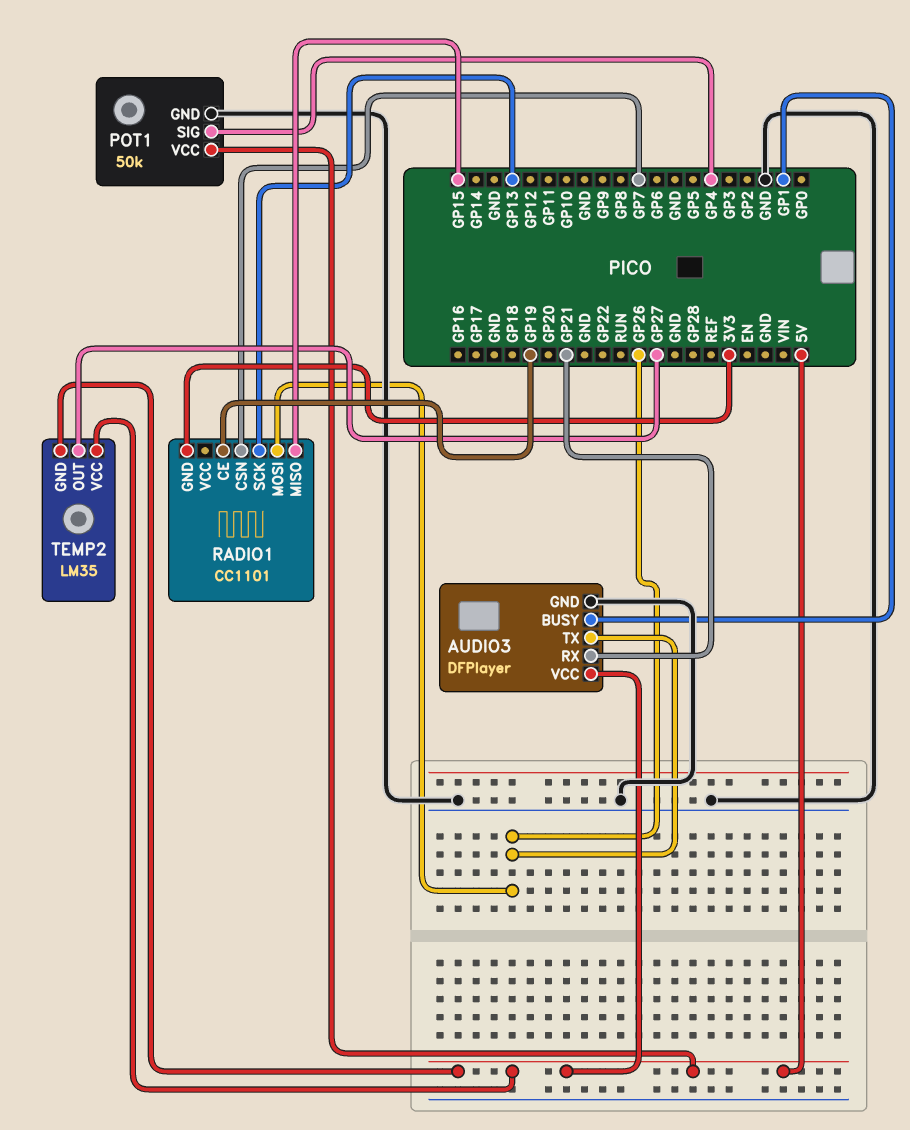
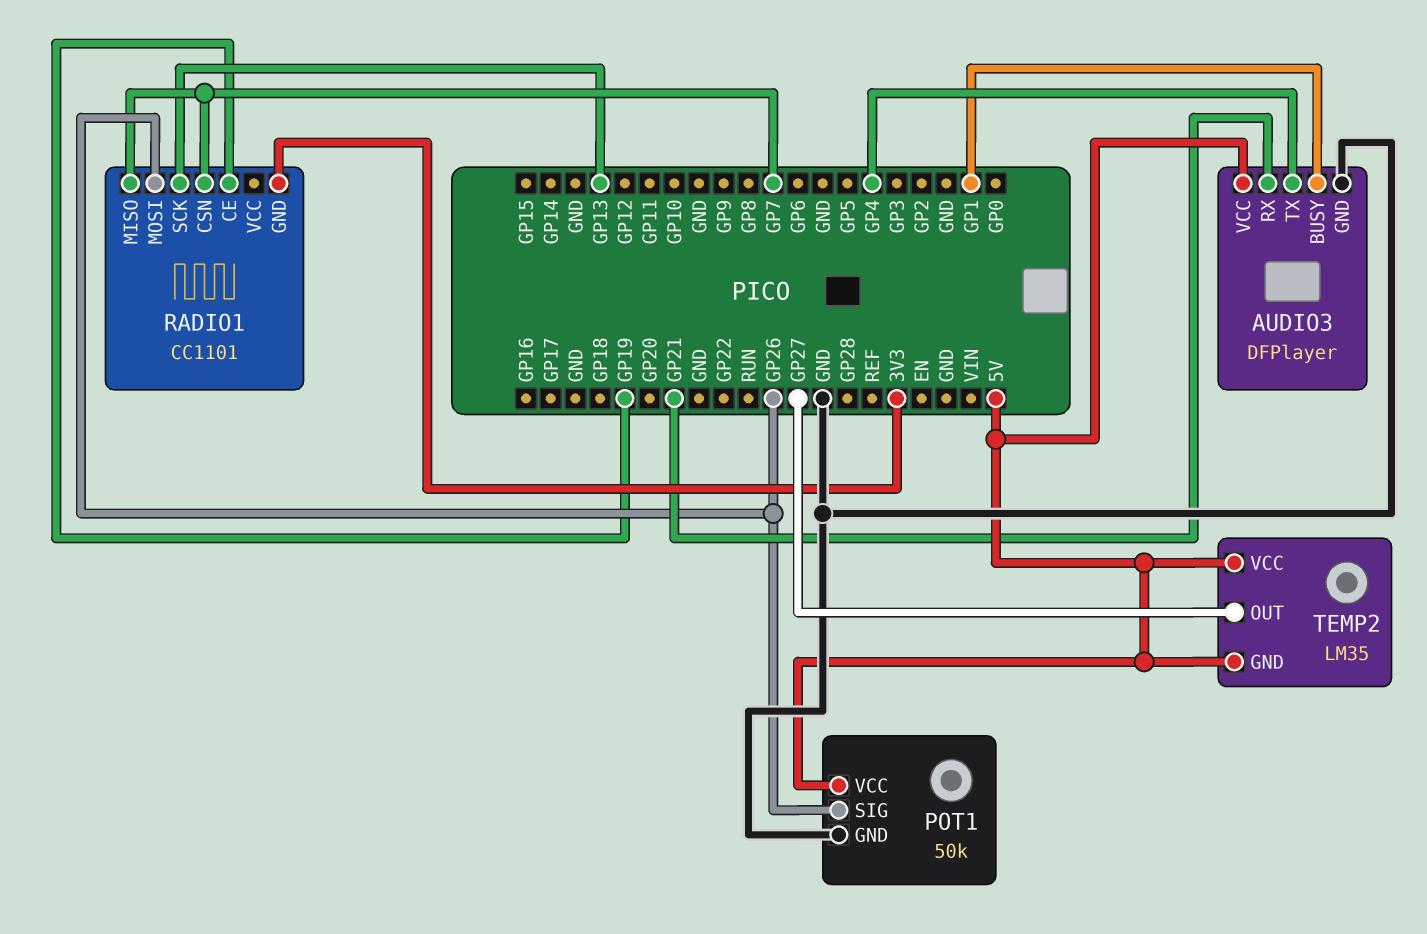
AUDIO3 pin TX: GP26 -> GP4
POT1 pin SIG: GP4 -> GP26
RADIO1 pin MISO: GP15 -> GP7

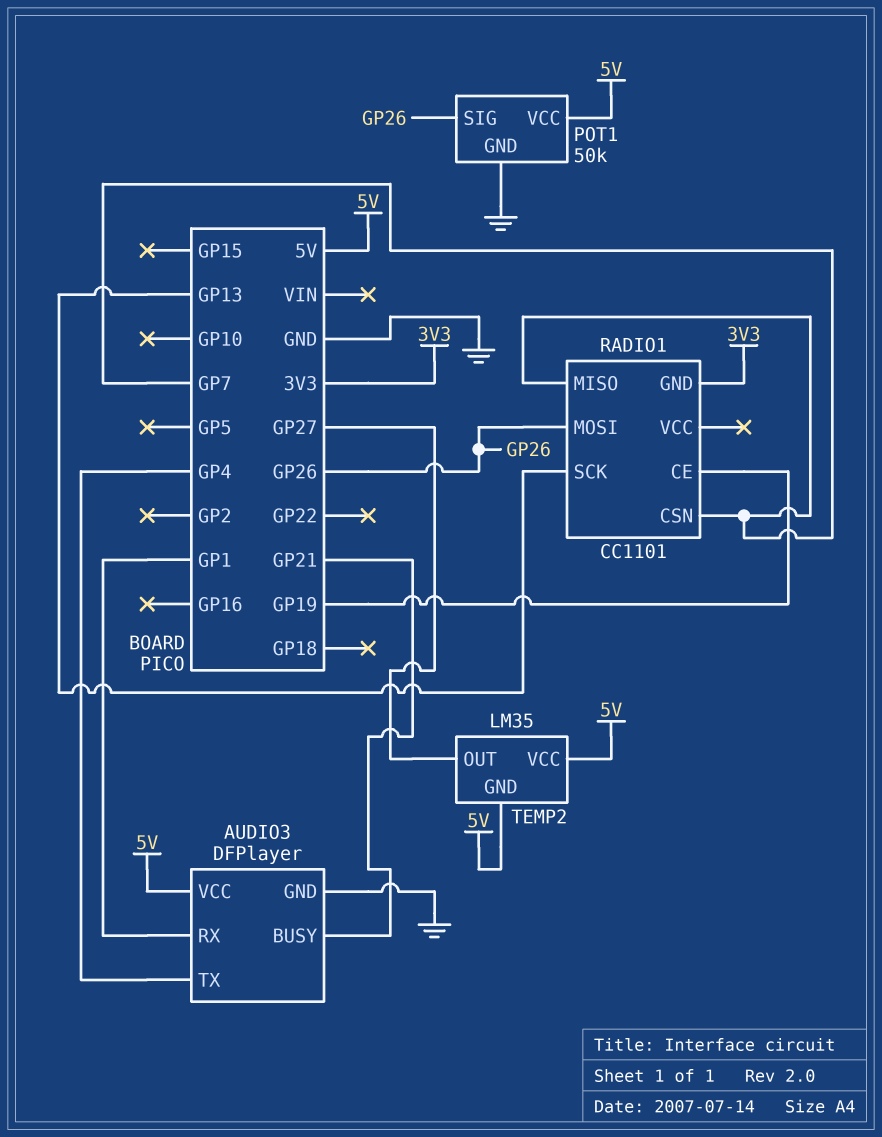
AUDIO3 pin BUSY: GP1 -> GP21
AUDIO3 pin RX: GP21 -> GP1

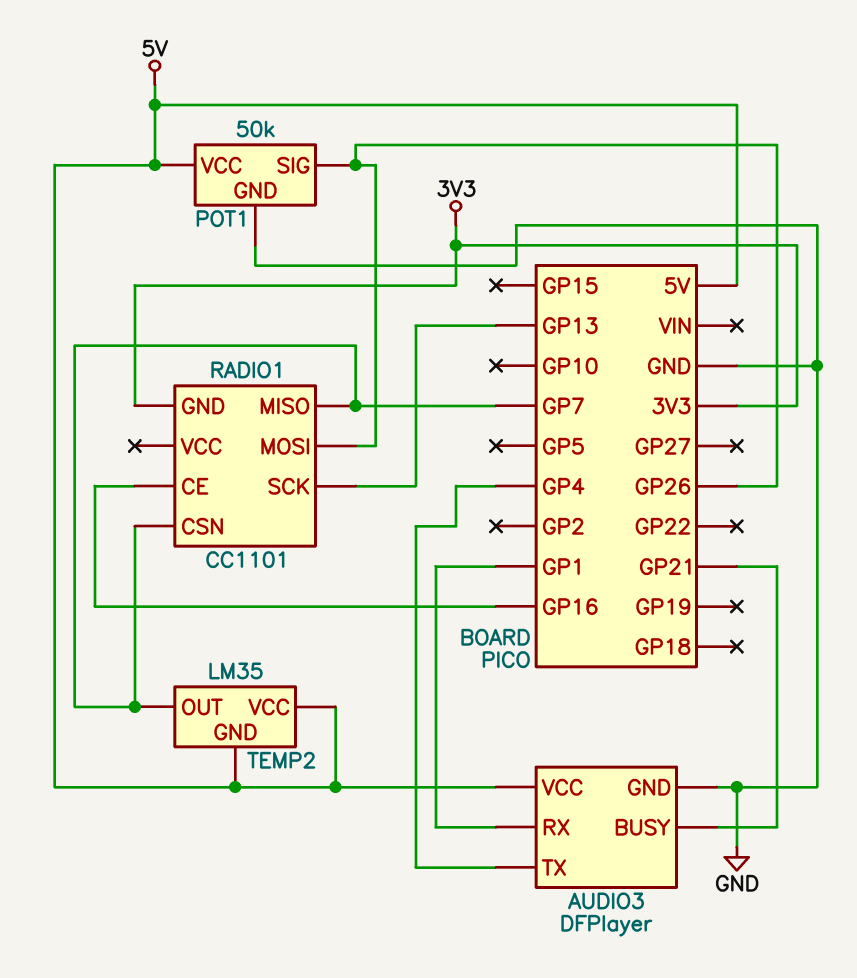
RADIO1 pin CE: GP19 -> GP16
TEMP2 pin OUT: GP27 -> GP7

